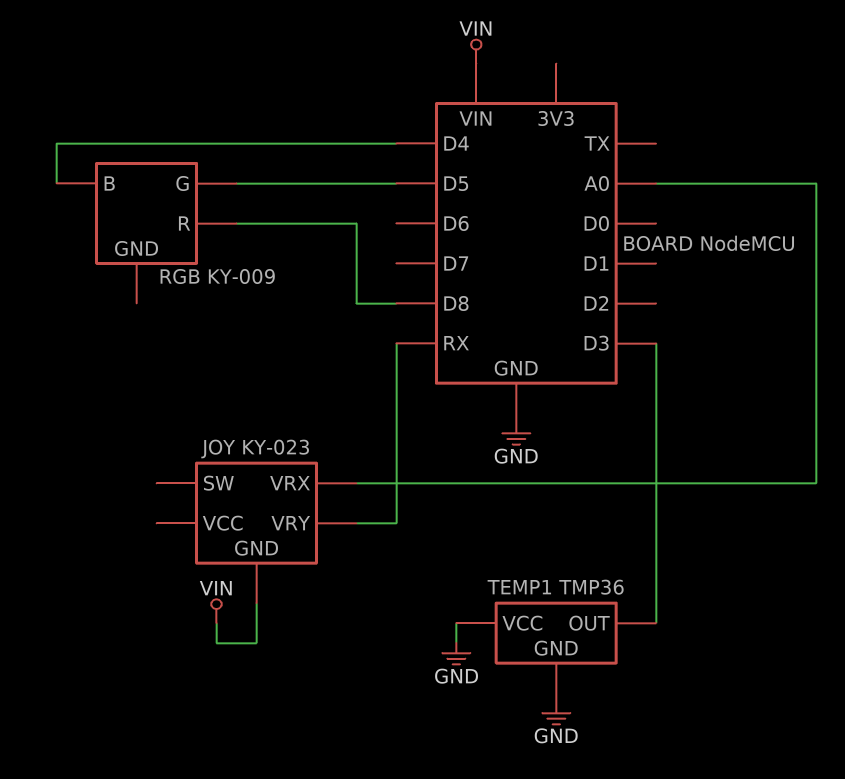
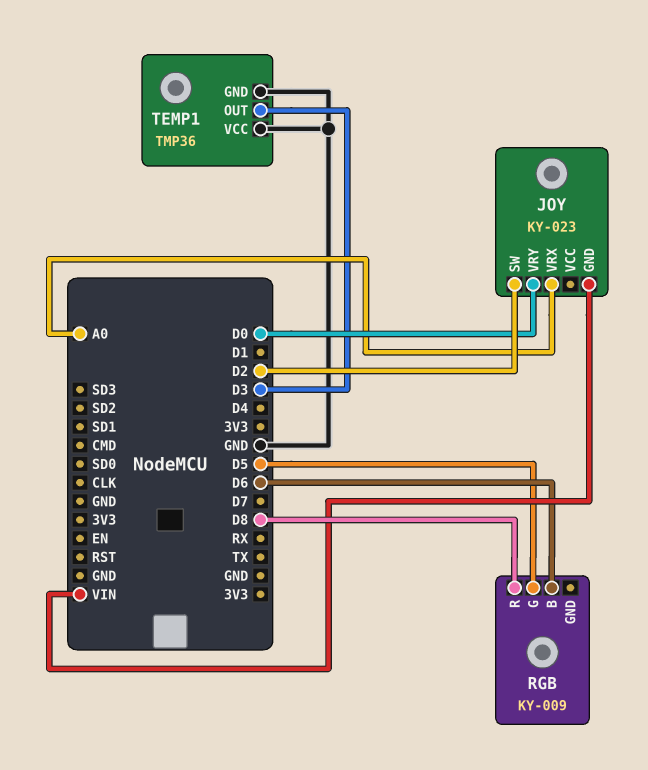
JOY pin SW: none -> D2
JOY pin VRY: RX -> D0
RGB pin B: D4 -> D6

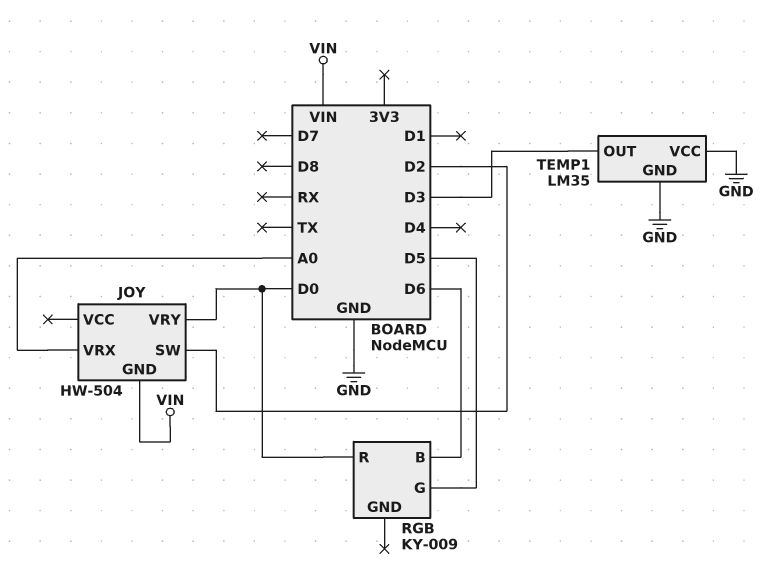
JOY: KY-023 -> HW-504
RGB pin R: D8 -> D0
TEMP1: TMP36 -> LM35

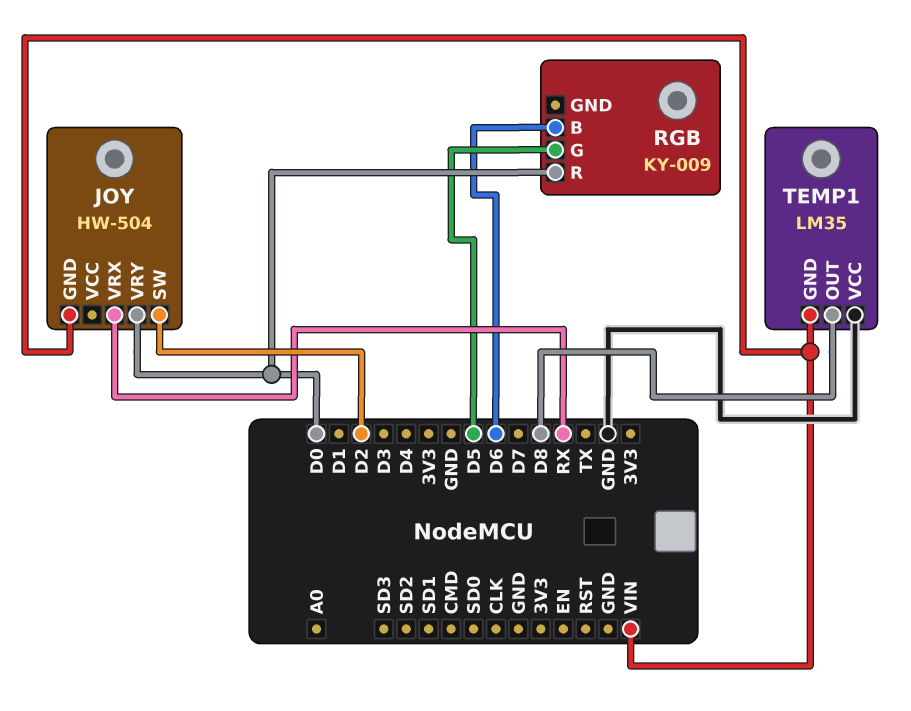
JOY pin VRX: A0 -> RX
TEMP1 pin GND: GND -> VIN
TEMP1 pin OUT: D3 -> D8

